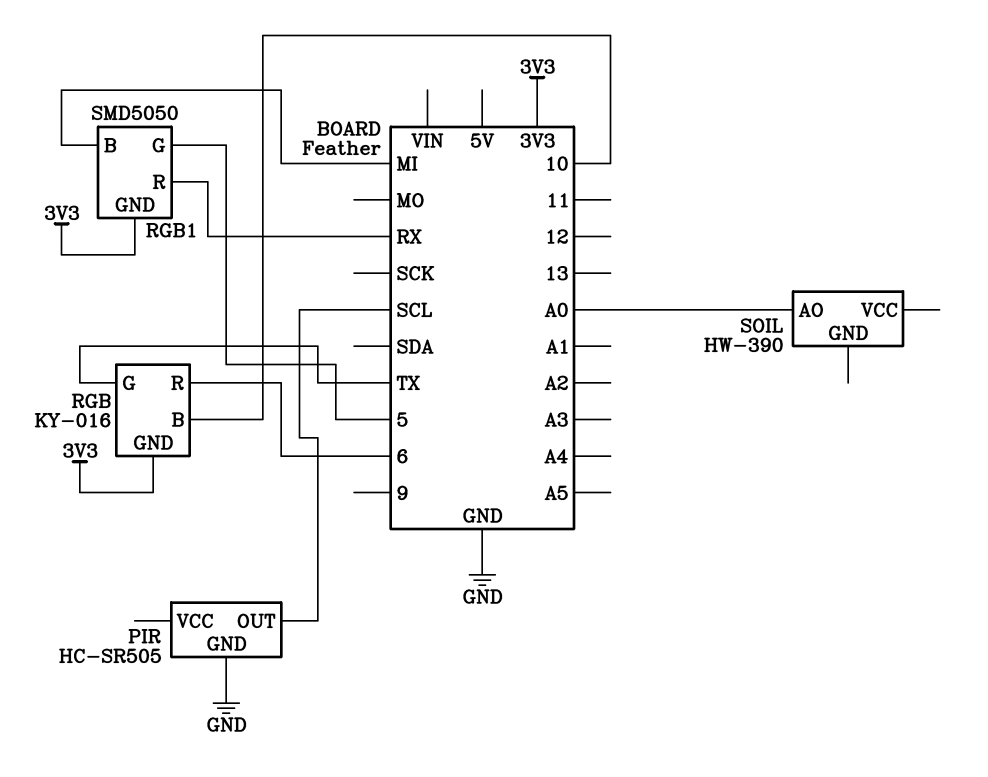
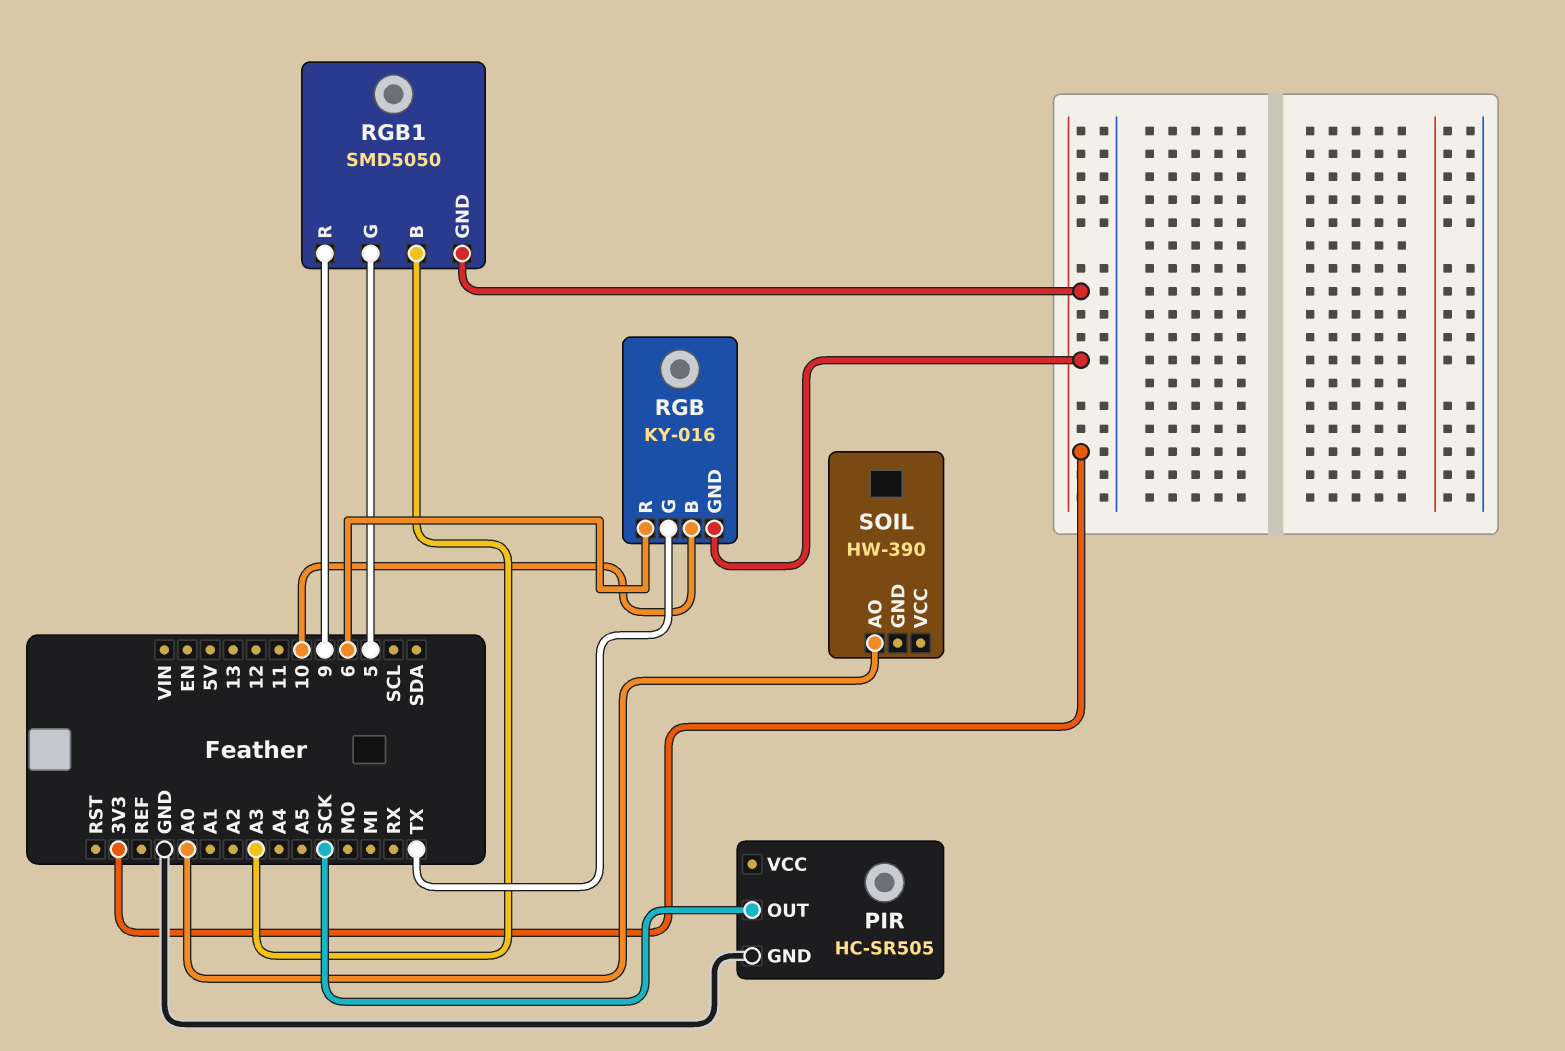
PIR pin OUT: SCL -> SCK
RGB1 pin B: MI -> A3
RGB1 pin R: RX -> 9

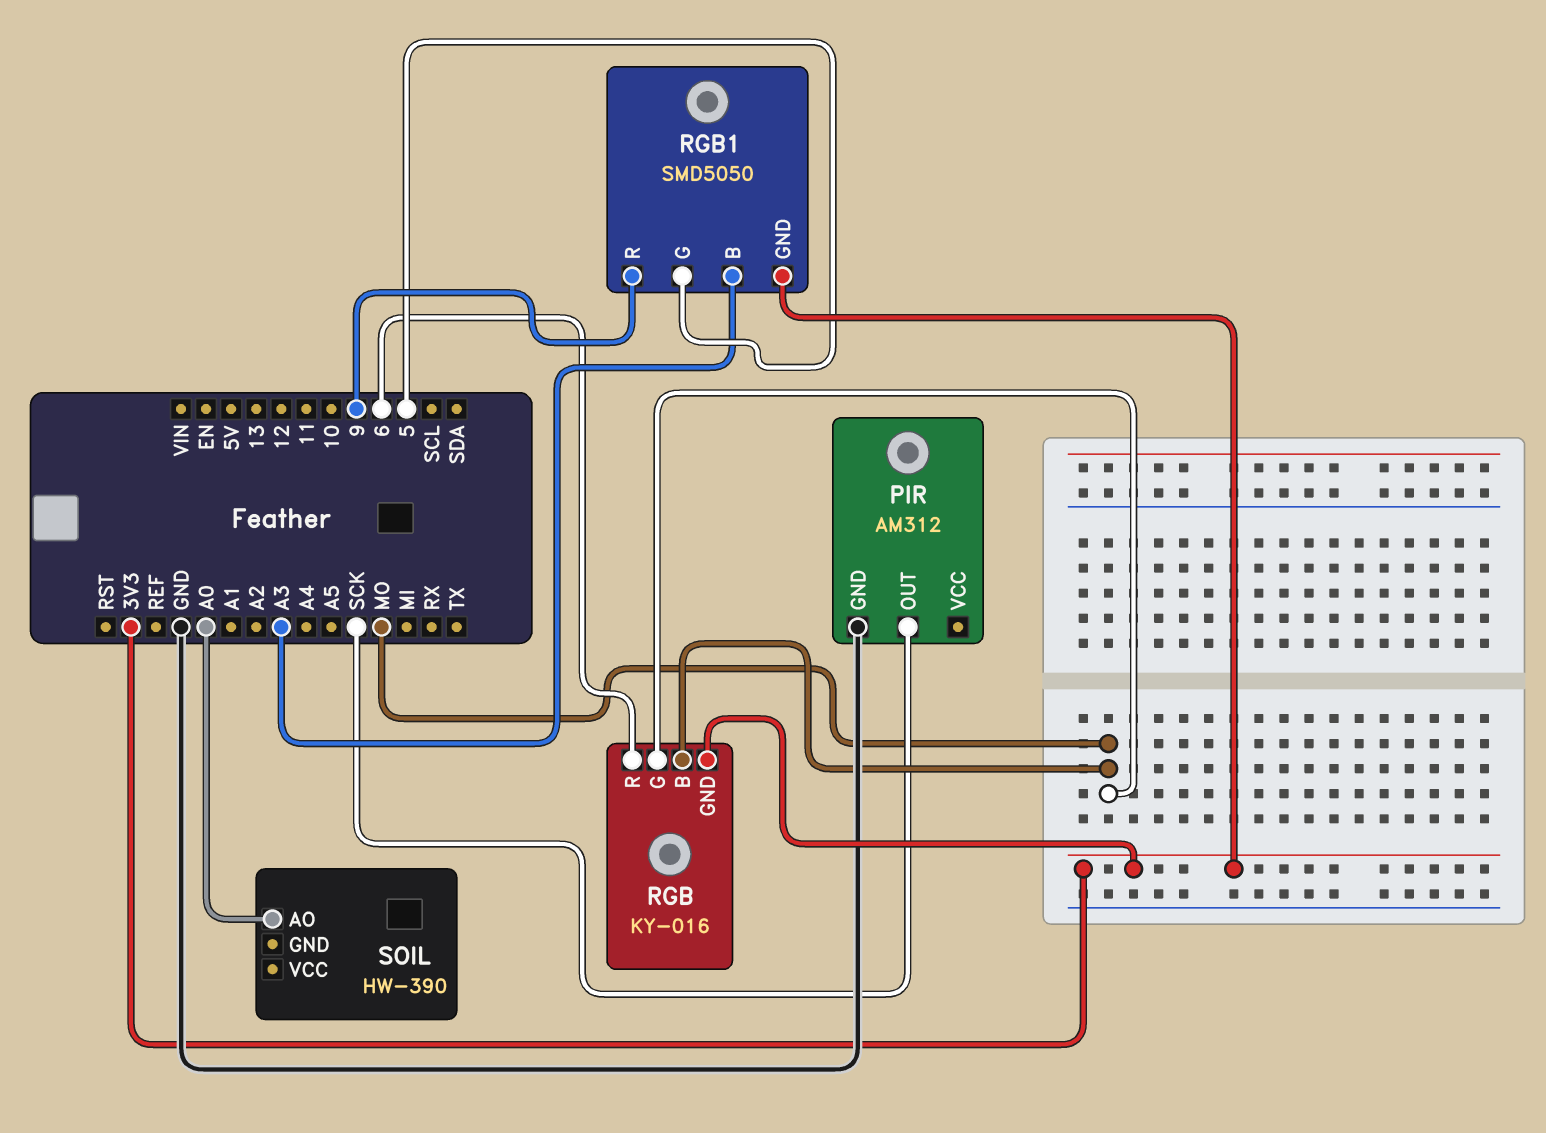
PIR: HC-SR505 -> AM312
RGB pin B: 10 -> MO
RGB pin G: TX -> MO

